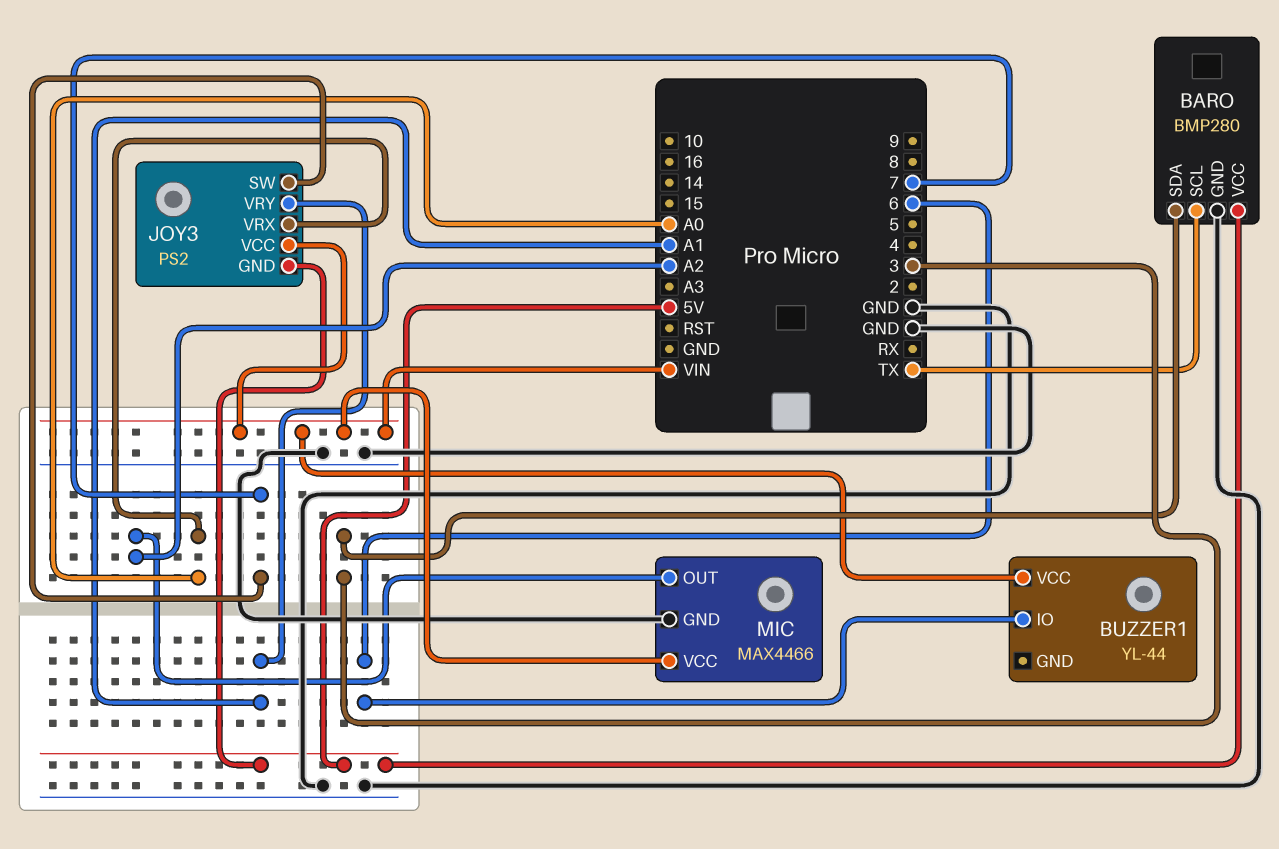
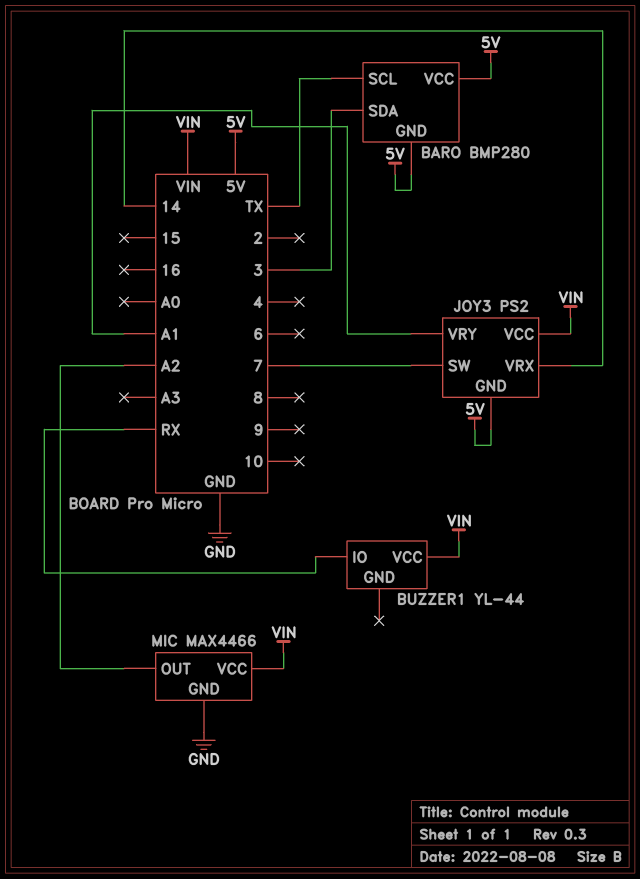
BARO pin GND: GND -> 5V
BUZZER1 pin IO: 6 -> RX
JOY3 pin VRX: A0 -> 14

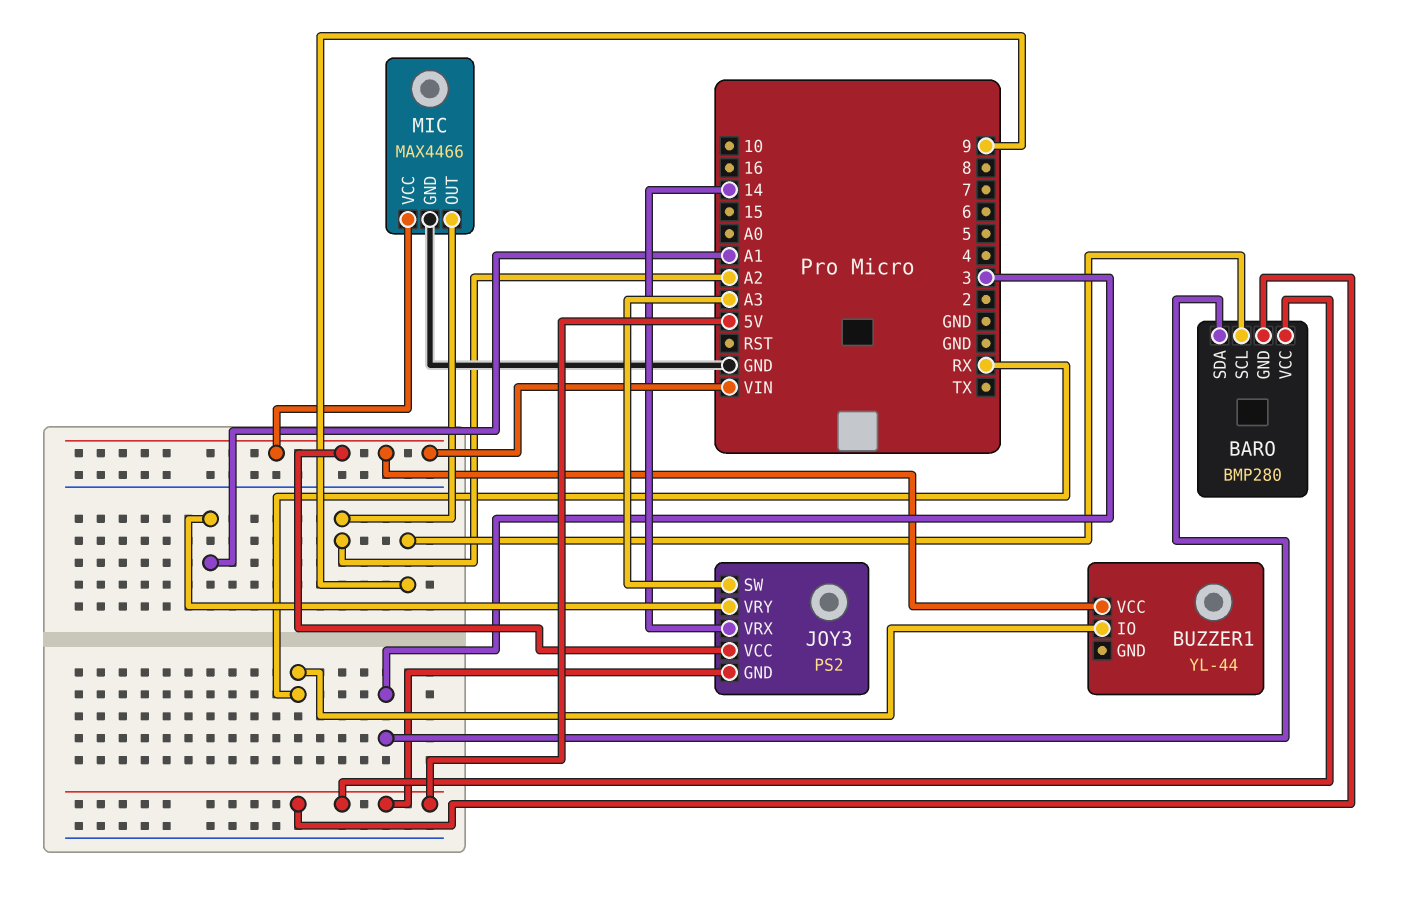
BARO pin SCL: TX -> 9
JOY3 pin SW: 7 -> A3

